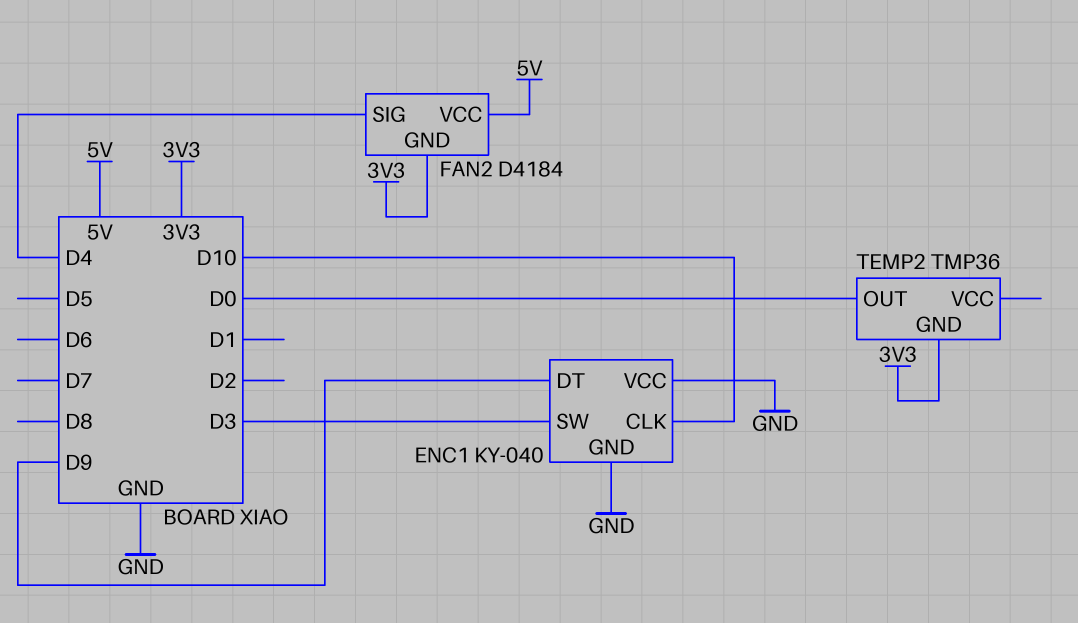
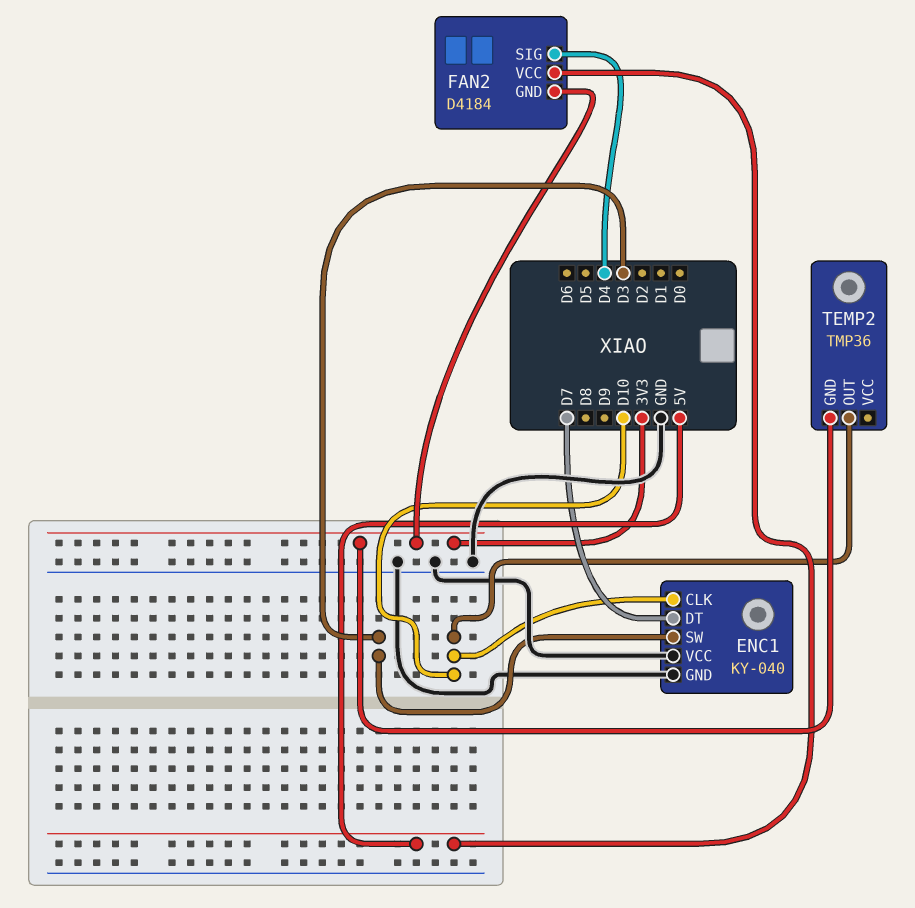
ENC1 pin DT: D9 -> D7
TEMP2 pin OUT: D0 -> D10

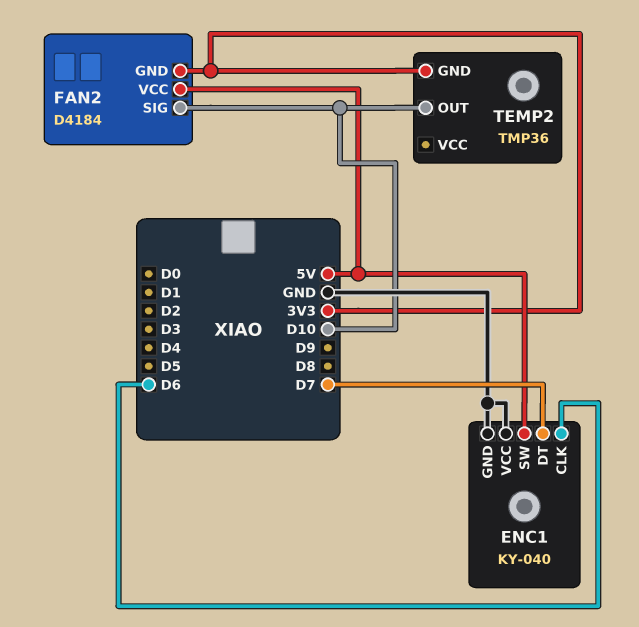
ENC1 pin CLK: D10 -> D6
ENC1 pin SW: D3 -> 5V
FAN2 pin SIG: D4 -> D10

